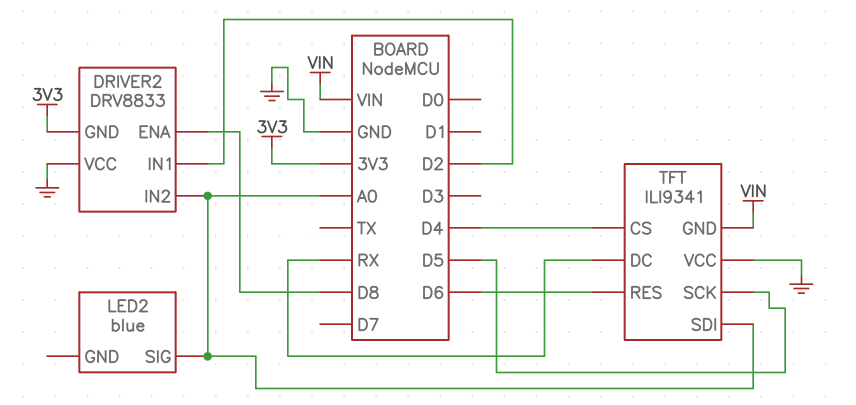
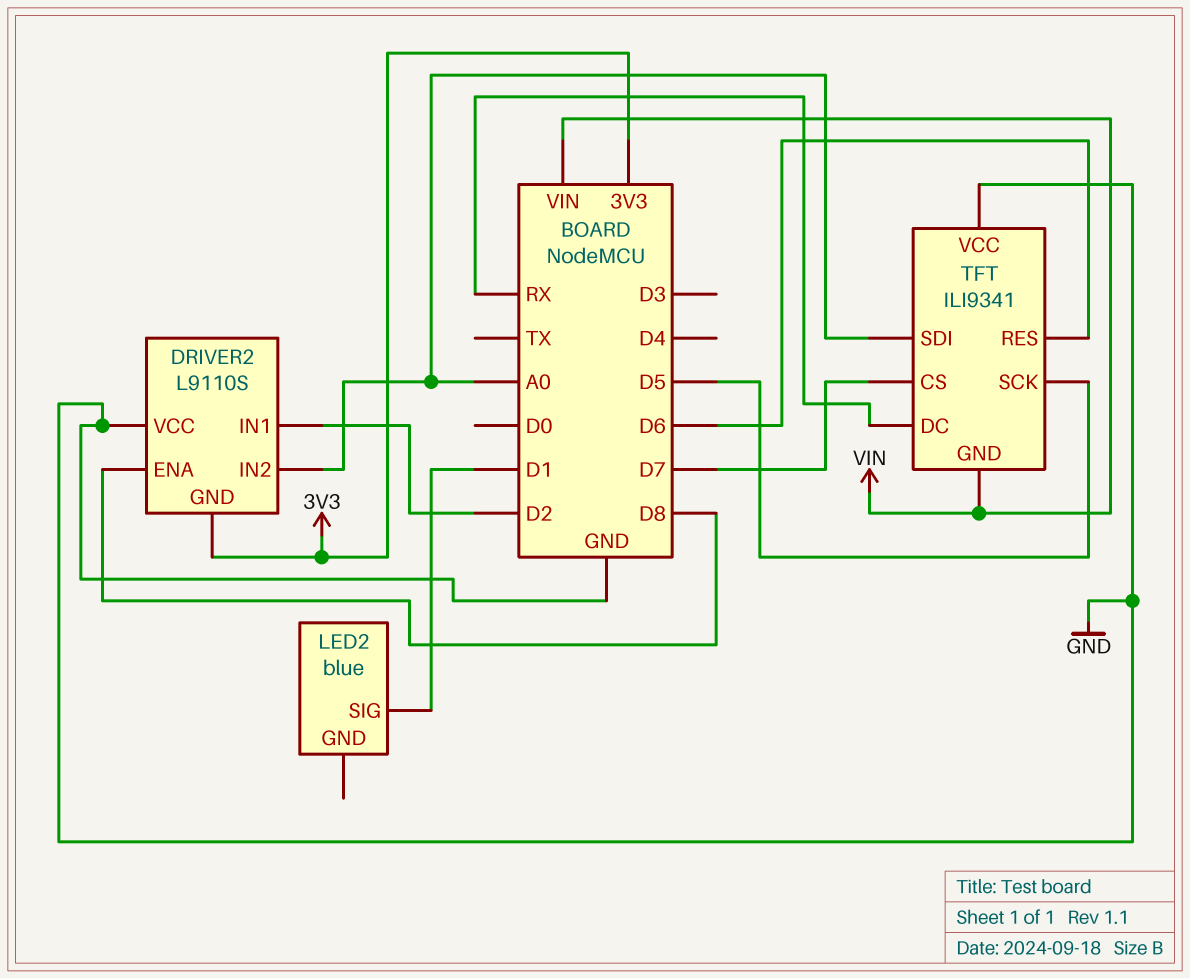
DRIVER2: DRV8833 -> L9110S
LED2 pin SIG: A0 -> D1
TFT pin CS: D4 -> D7

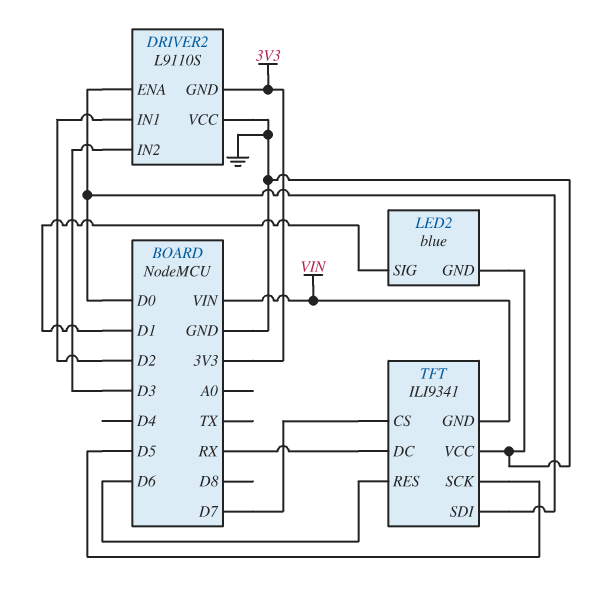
DRIVER2 pin ENA: D8 -> D0
DRIVER2 pin IN2: A0 -> D3
LED2 pin GND: none -> GND
TFT pin SDI: A0 -> D0

